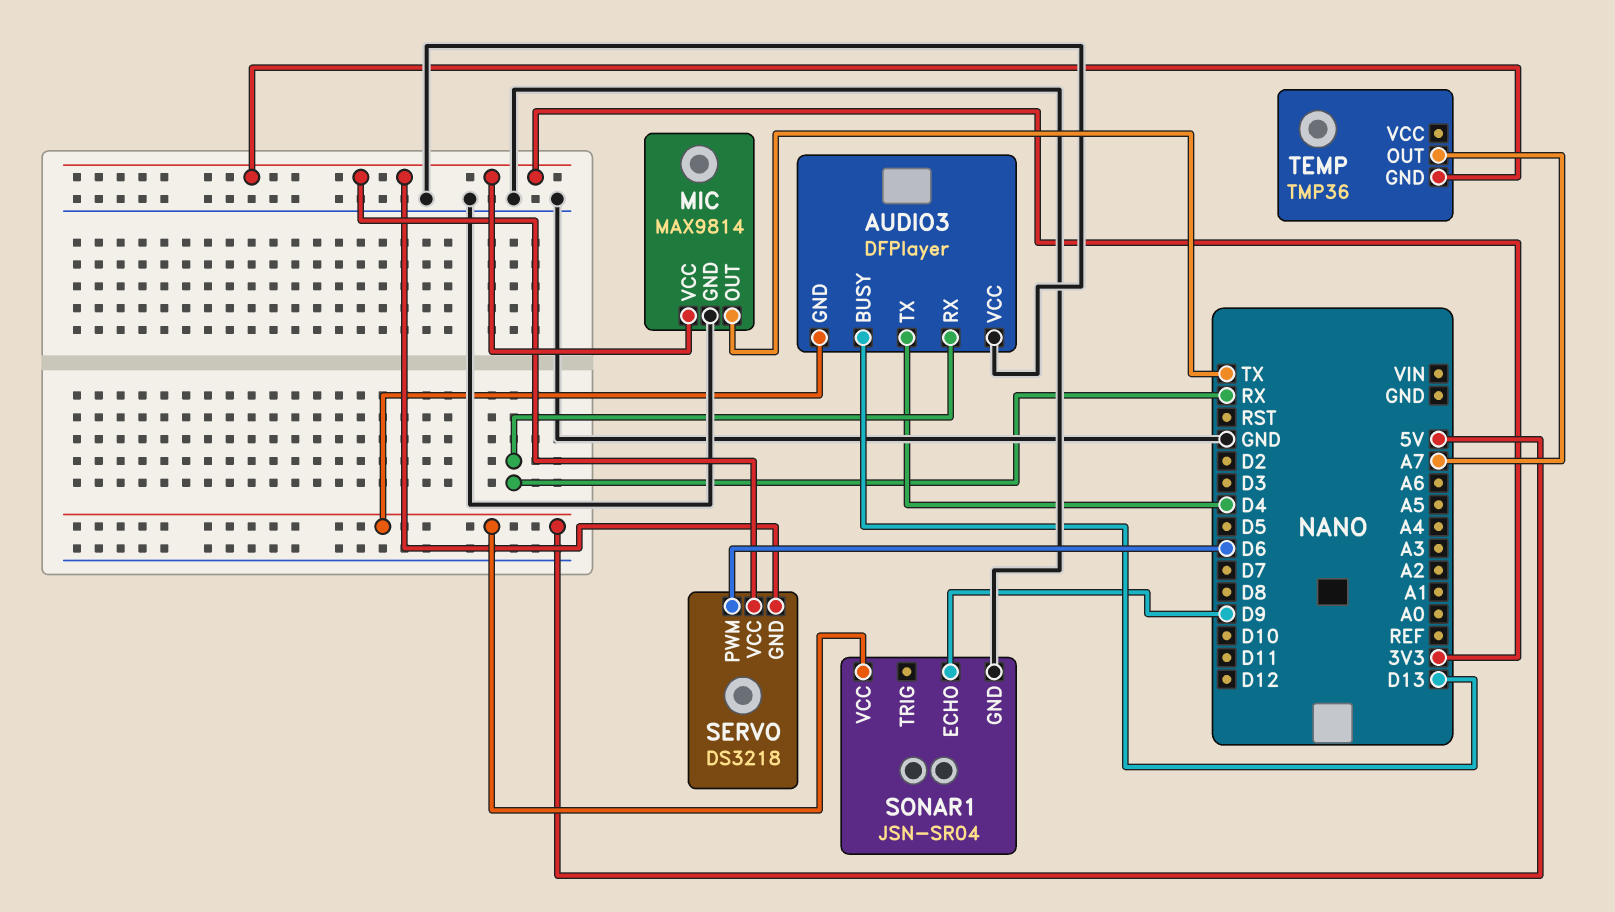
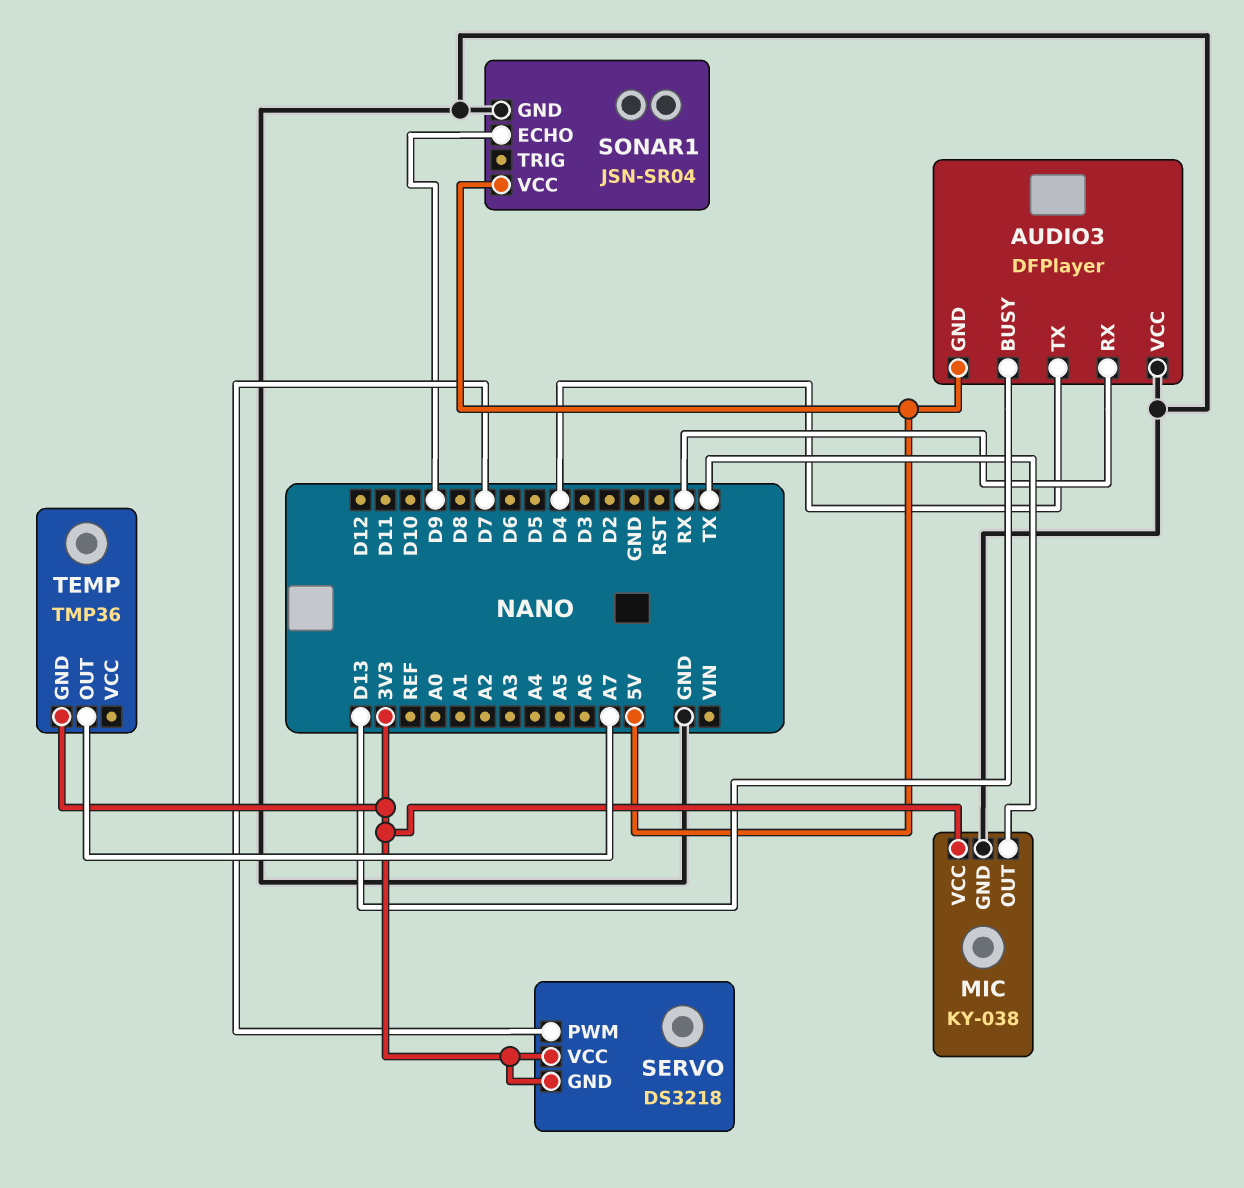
MIC: MAX9814 -> KY-038
SERVO pin PWM: D6 -> D7

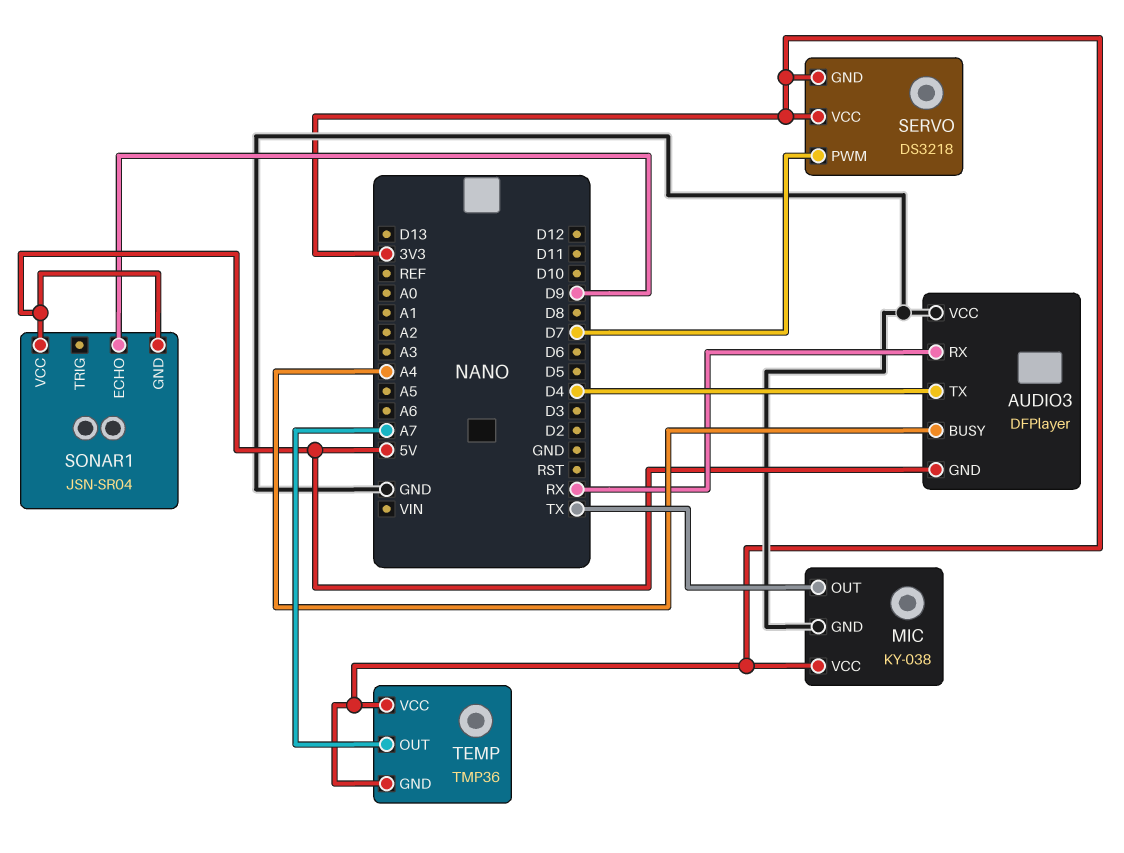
AUDIO3 pin BUSY: D13 -> A4
SONAR1 pin GND: GND -> 5V
TEMP pin VCC: none -> 3V3

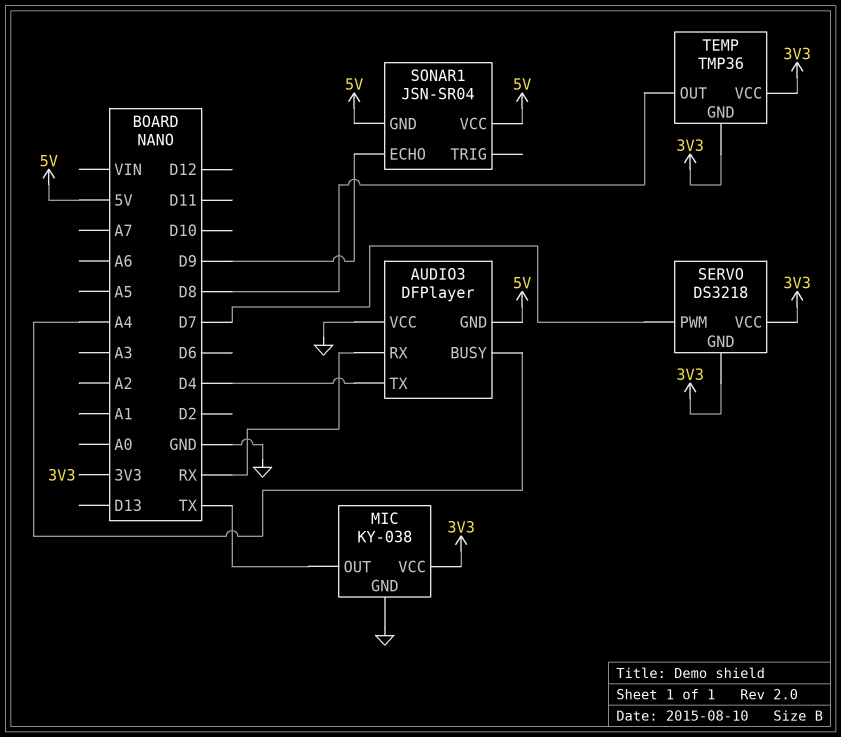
TEMP pin OUT: A7 -> D8

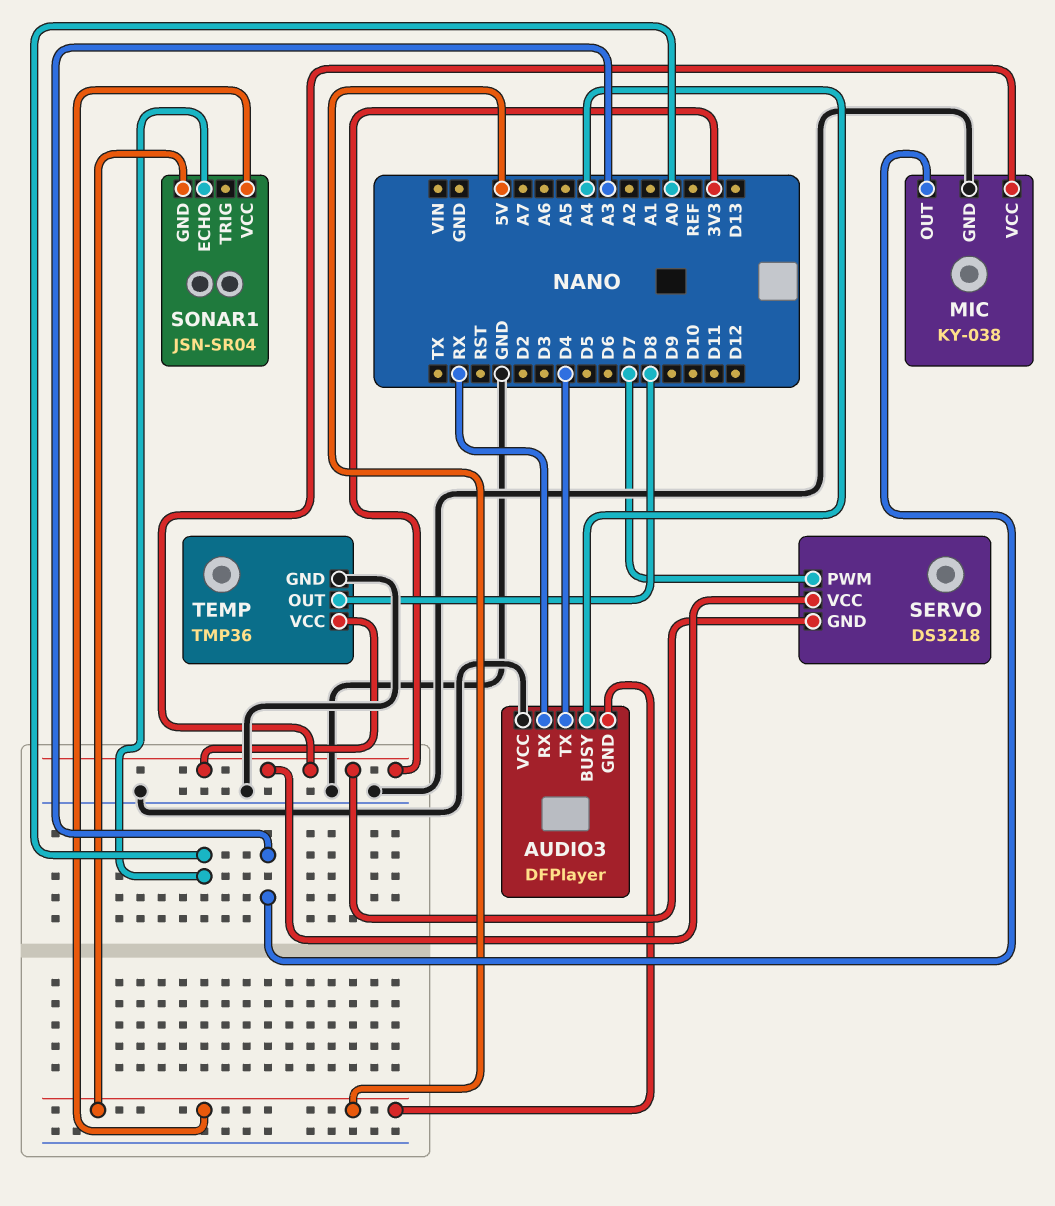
MIC pin OUT: TX -> A3
SONAR1 pin ECHO: D9 -> A0
TEMP pin GND: 3V3 -> GND

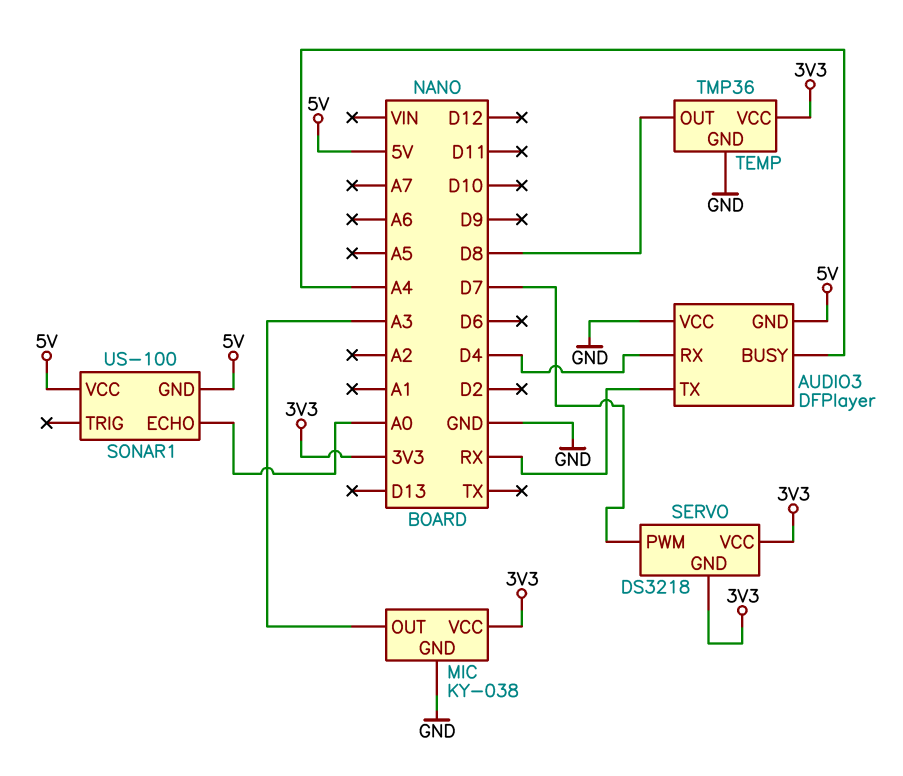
AUDIO3 pin RX: RX -> D4
AUDIO3 pin TX: D4 -> RX
SONAR1: JSN-SR04 -> US-100

